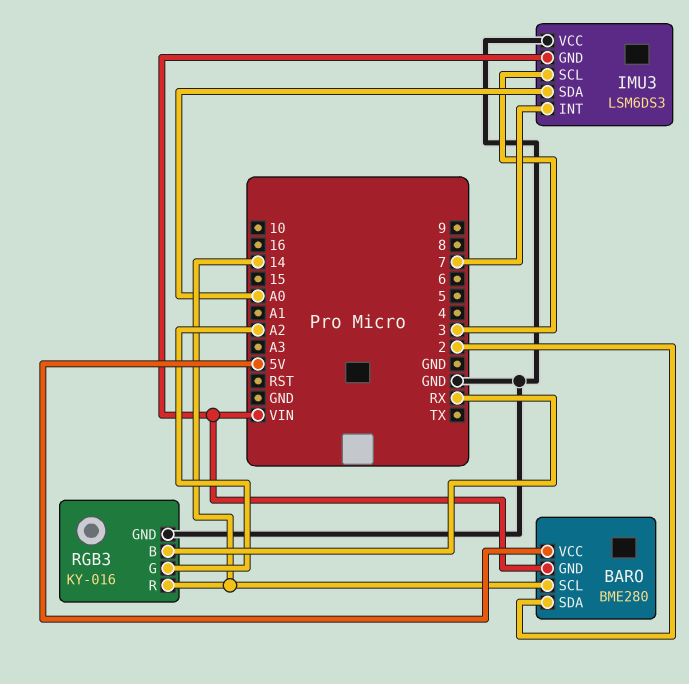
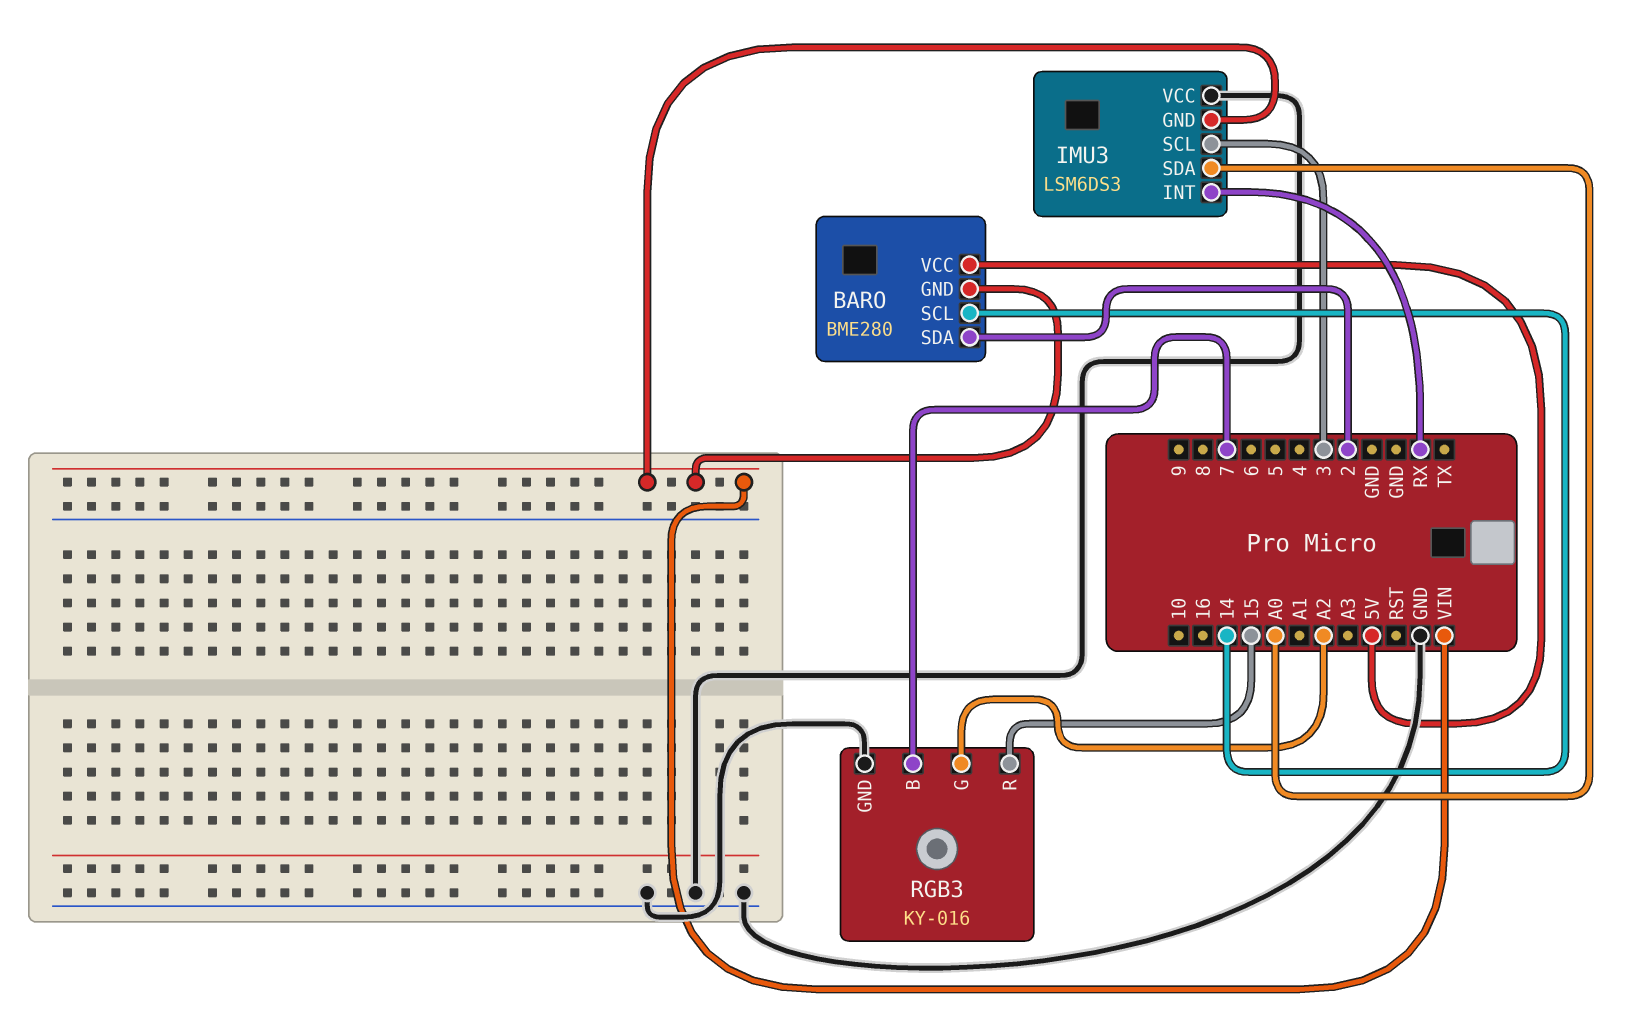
IMU3 pin INT: 7 -> RX
RGB3 pin B: RX -> 7
RGB3 pin R: 14 -> 15

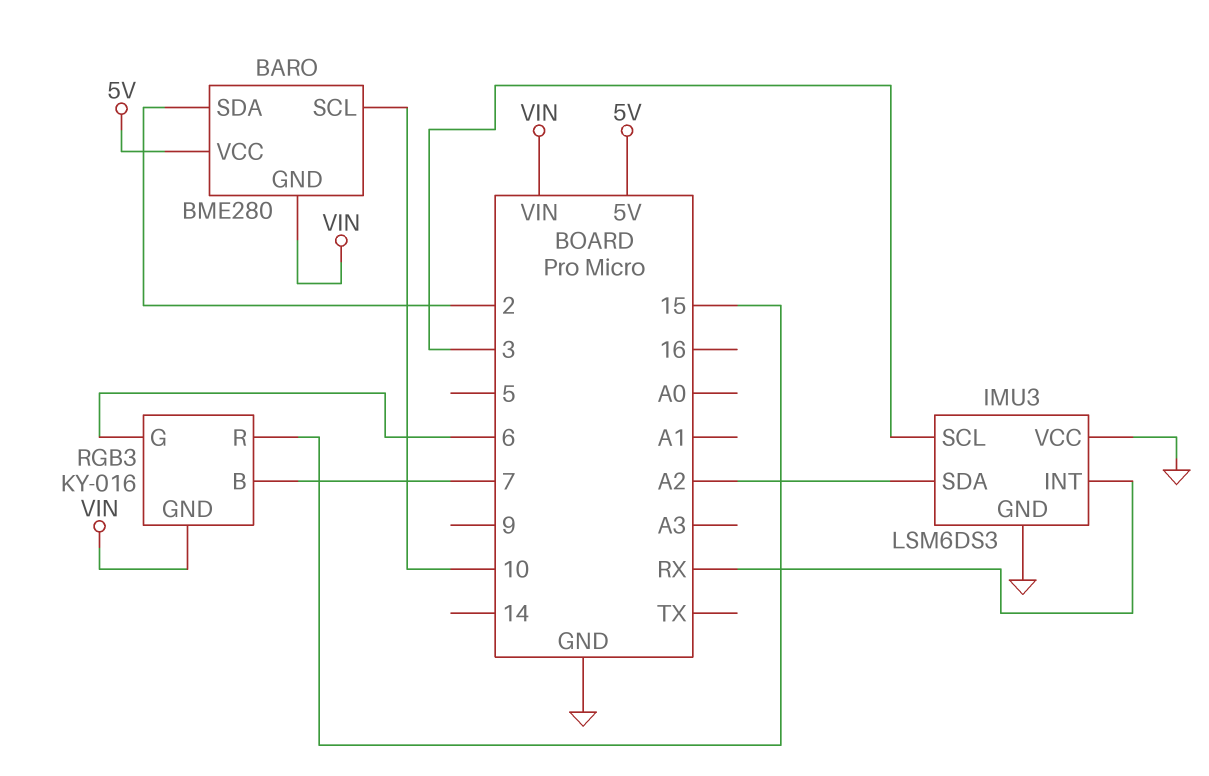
BARO pin SCL: 14 -> 10
IMU3 pin GND: VIN -> GND
IMU3 pin SDA: A0 -> A2
RGB3 pin G: A2 -> 6
RGB3 pin GND: GND -> VIN

